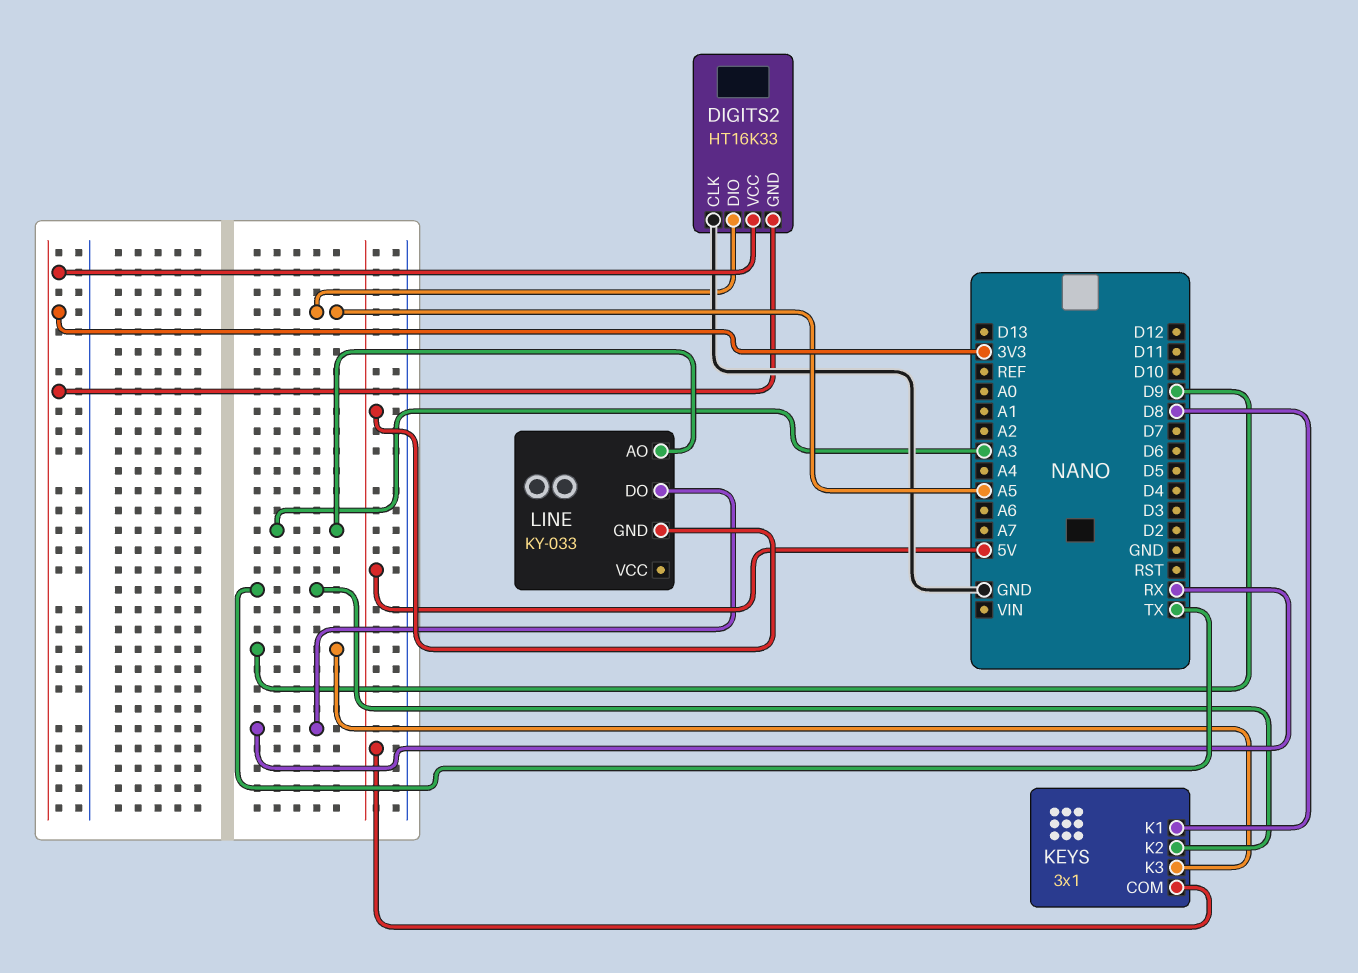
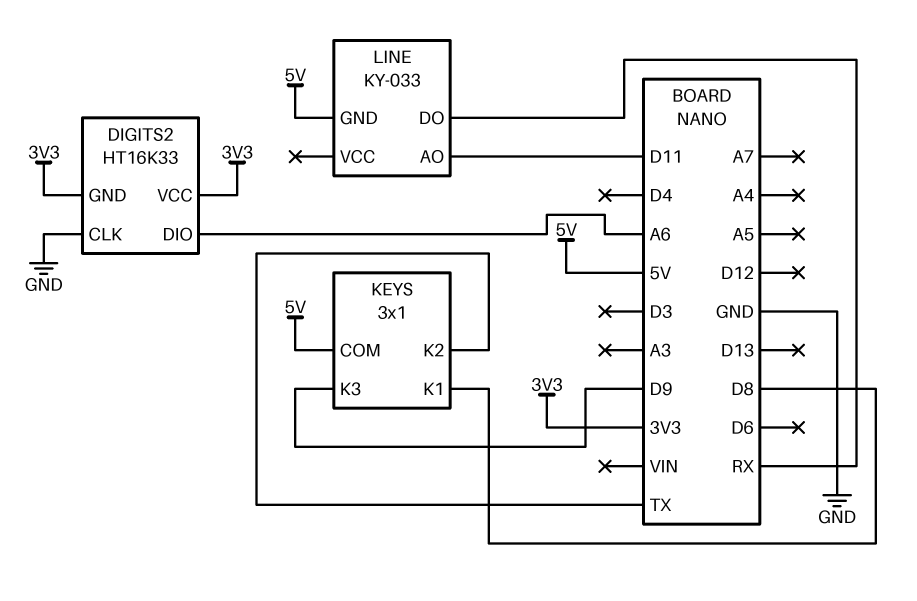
DIGITS2 pin DIO: A5 -> A6
LINE pin AO: A3 -> D11

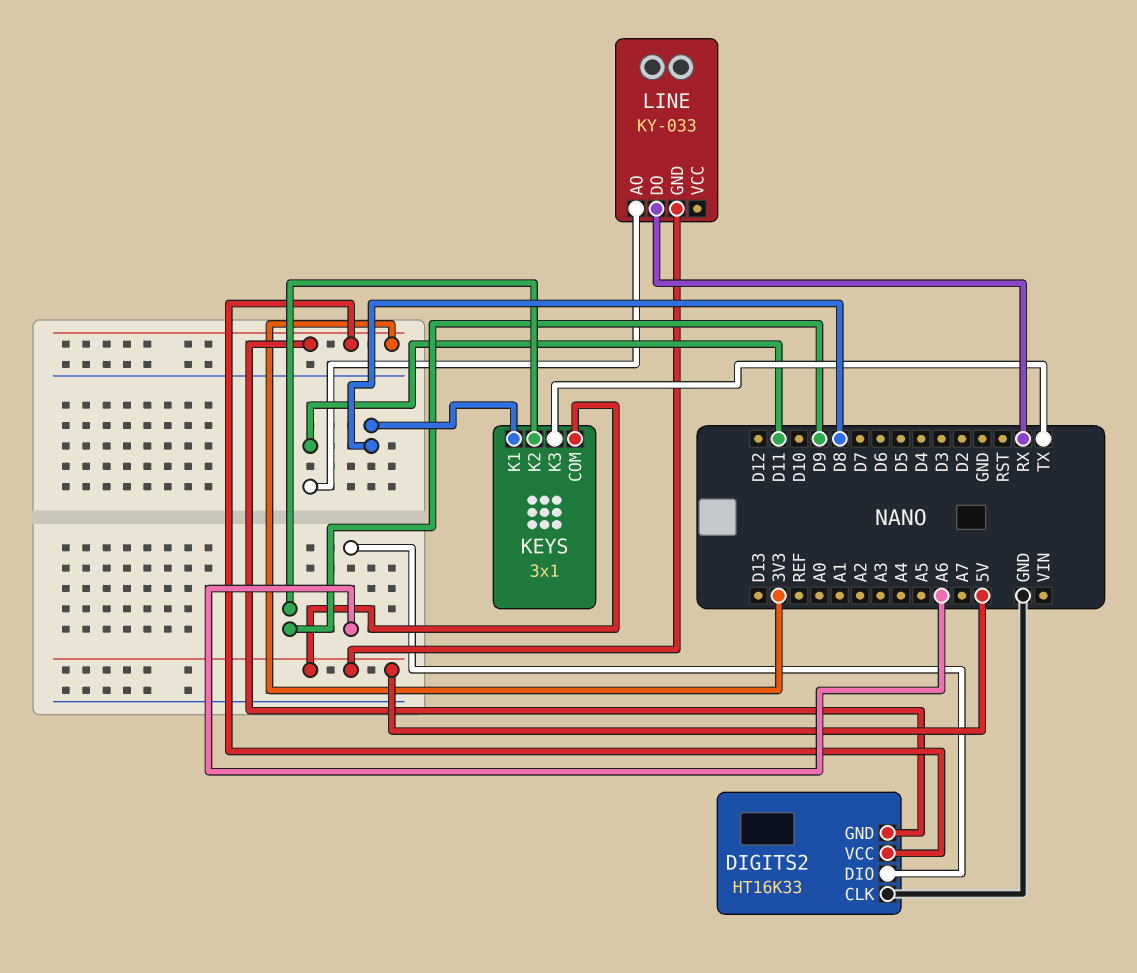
KEYS pin K2: TX -> D9
KEYS pin K3: D9 -> TX

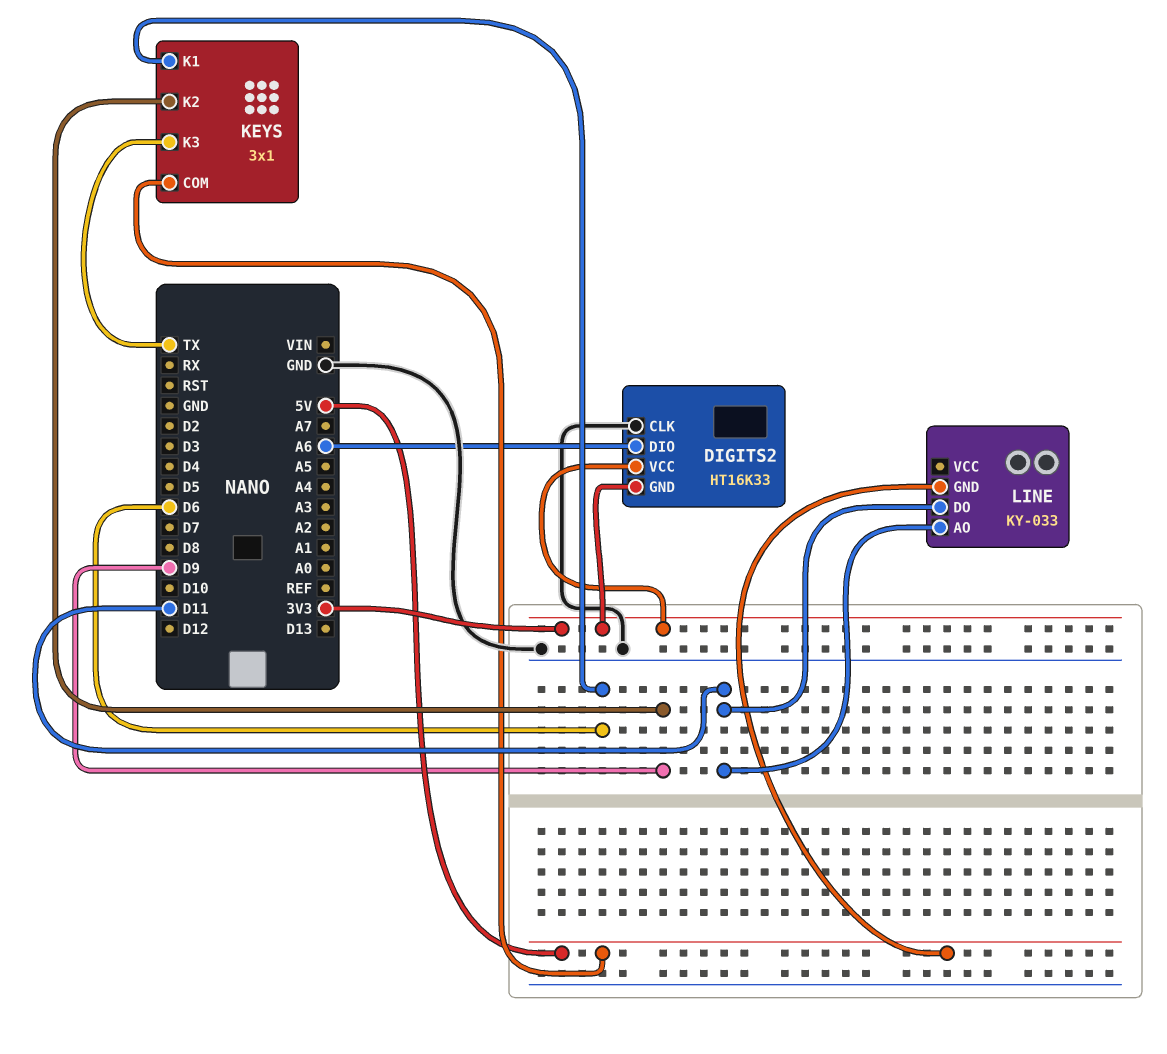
KEYS pin K1: D8 -> D6
LINE pin DO: RX -> D11

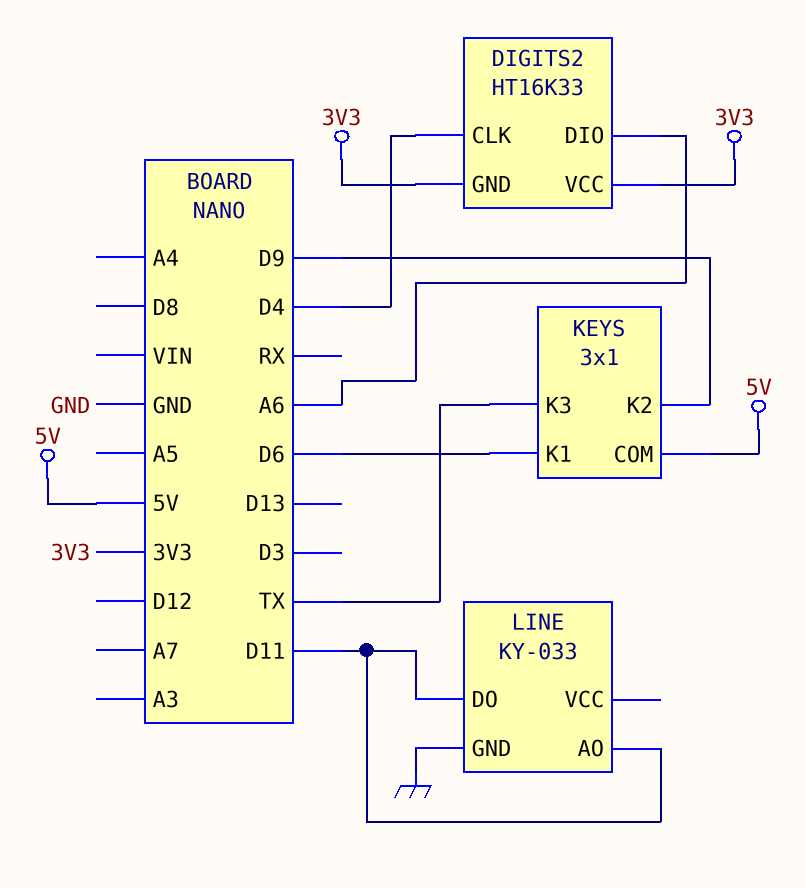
DIGITS2 pin CLK: GND -> D4
LINE pin GND: 5V -> GND

